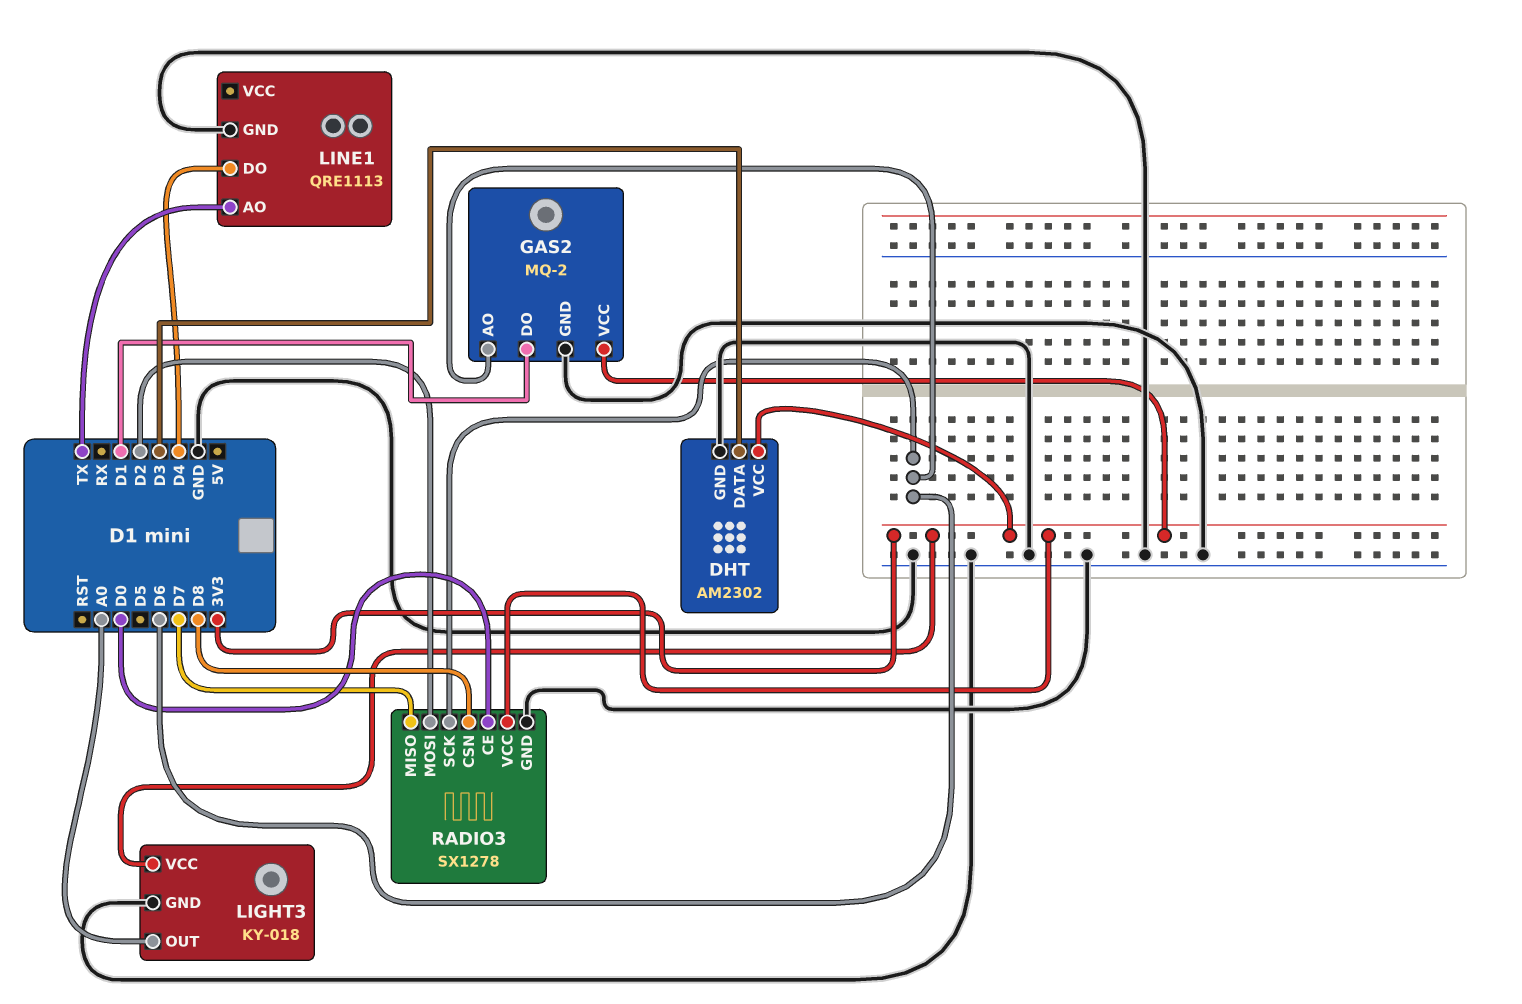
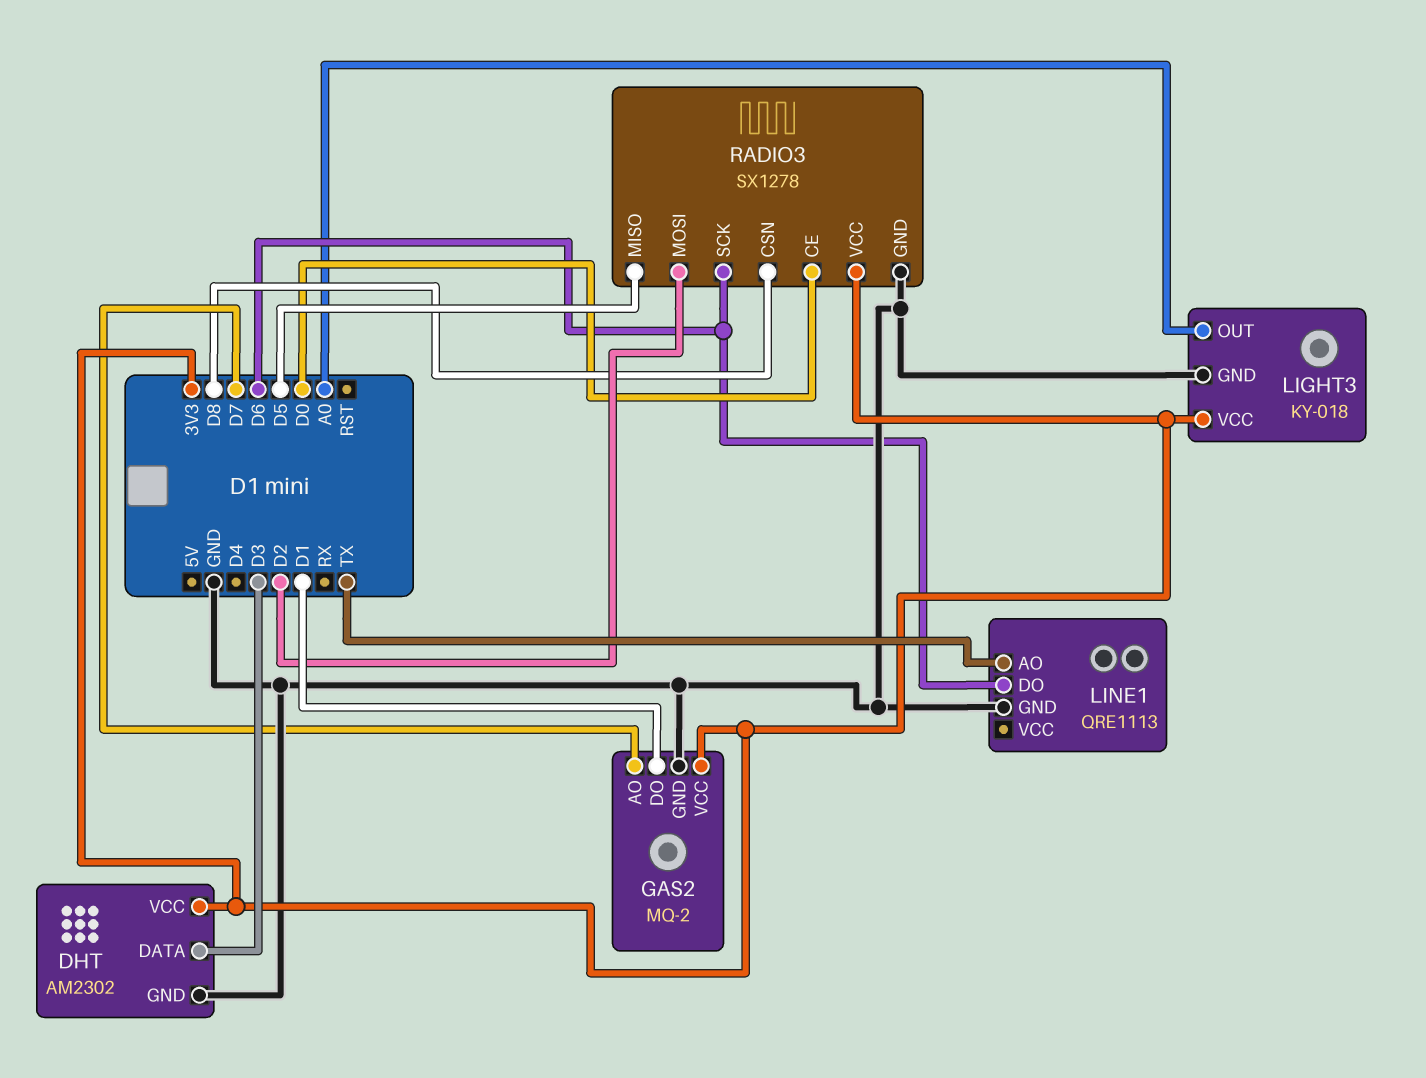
GAS2 pin AO: D6 -> D7
LINE1 pin DO: D4 -> D6
RADIO3 pin MISO: D7 -> D5

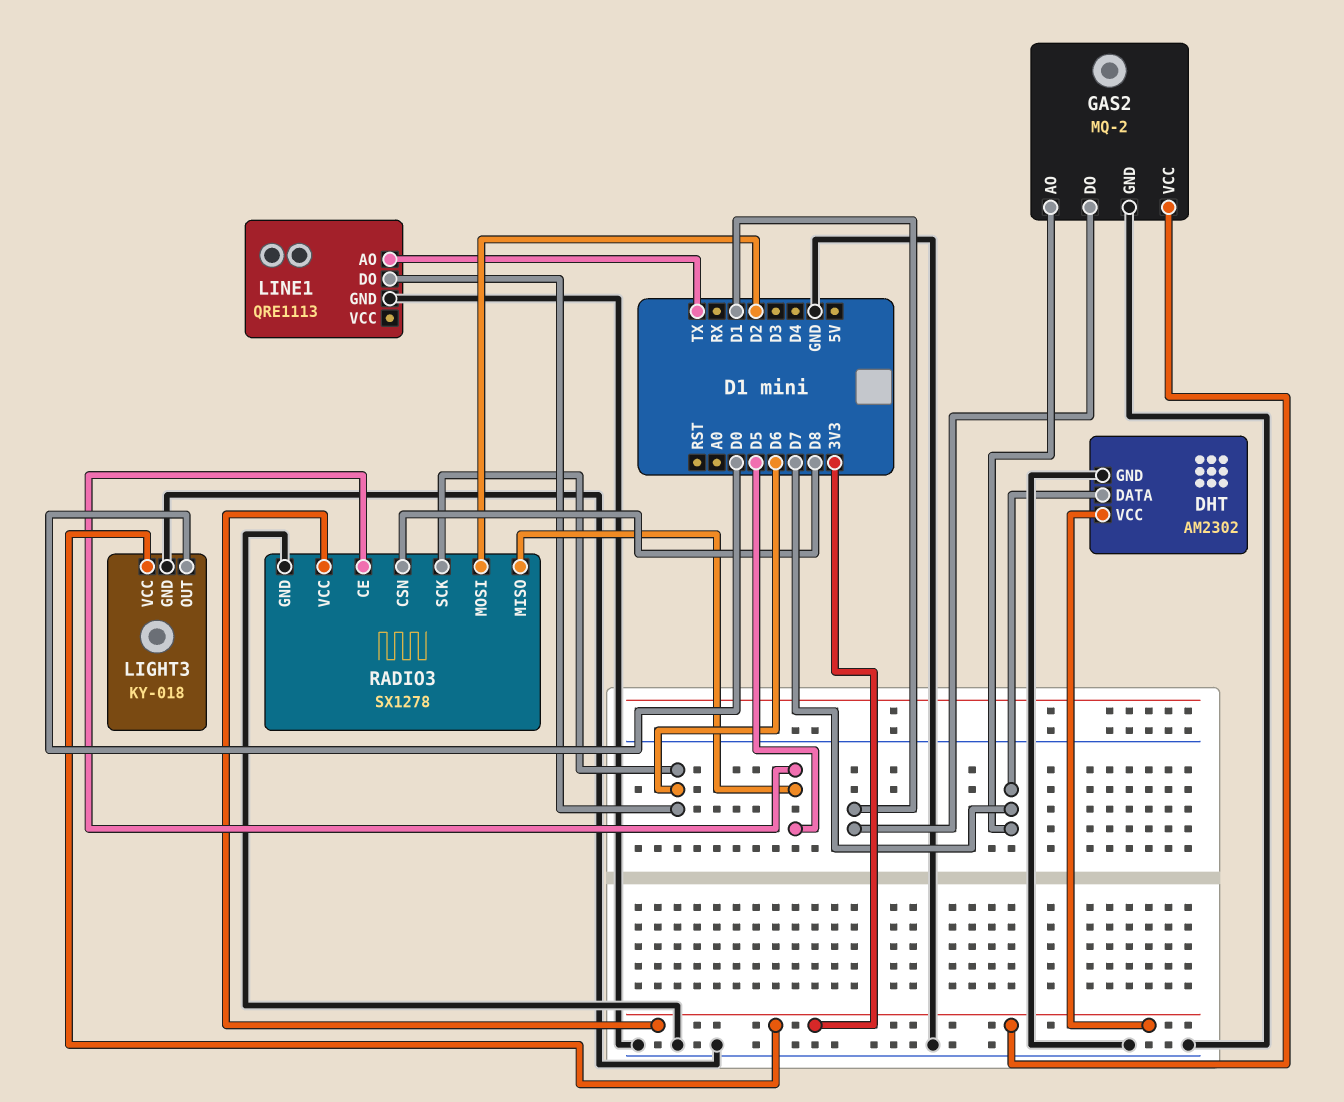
DHT pin DATA: D3 -> D7
LIGHT3 pin OUT: A0 -> D0
RADIO3 pin CE: D0 -> D5

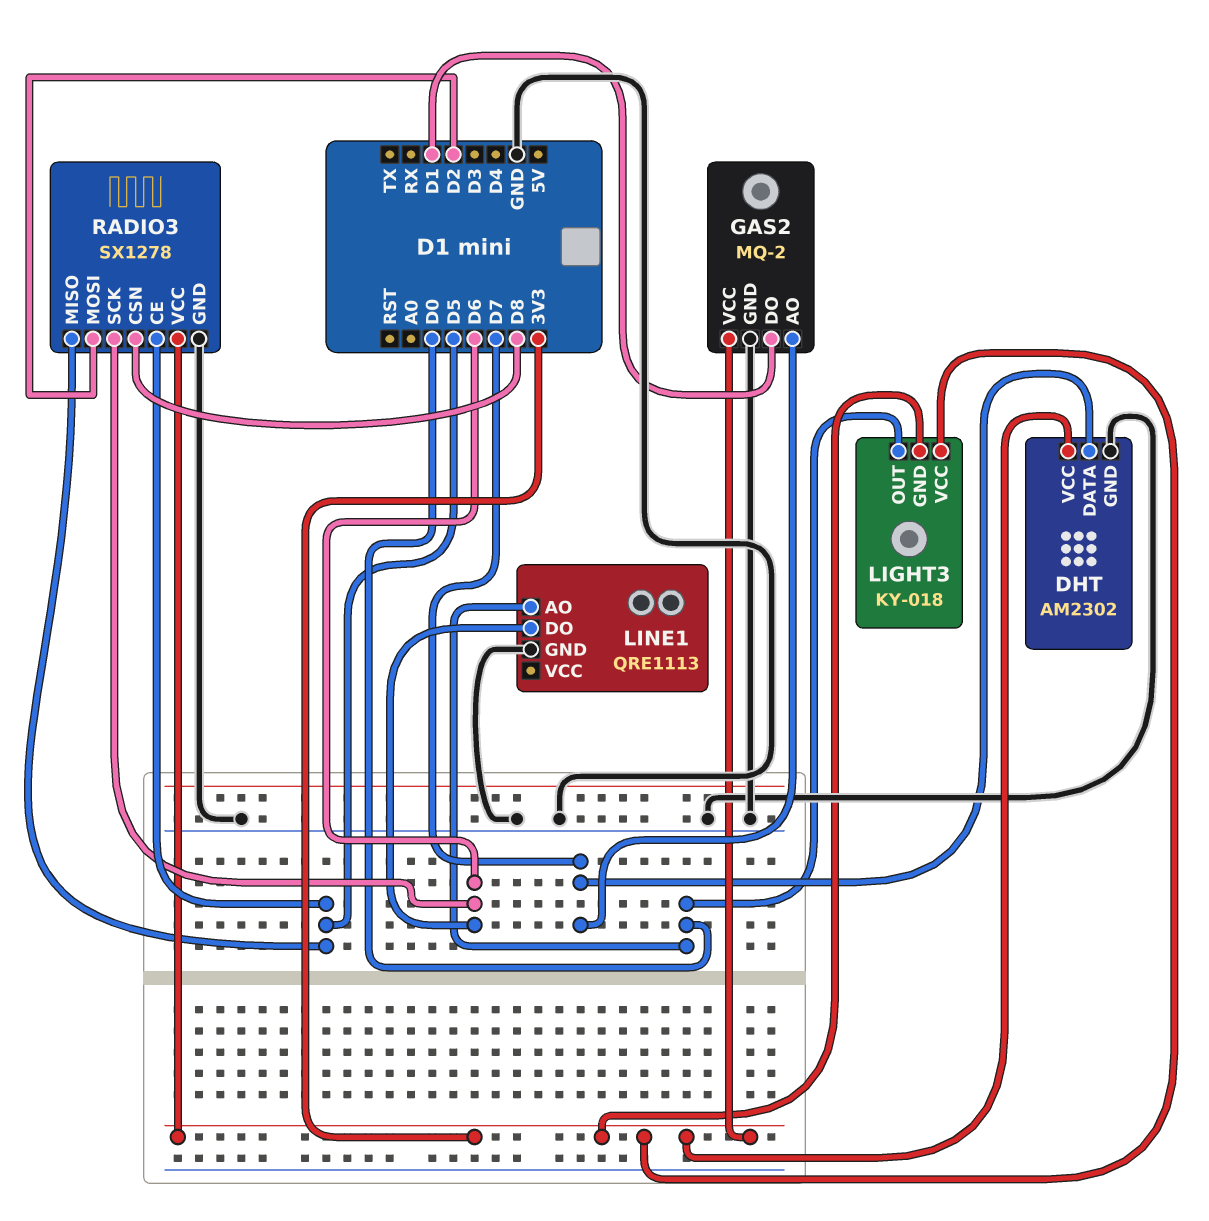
LIGHT3 pin GND: GND -> 3V3
LINE1 pin AO: TX -> D0

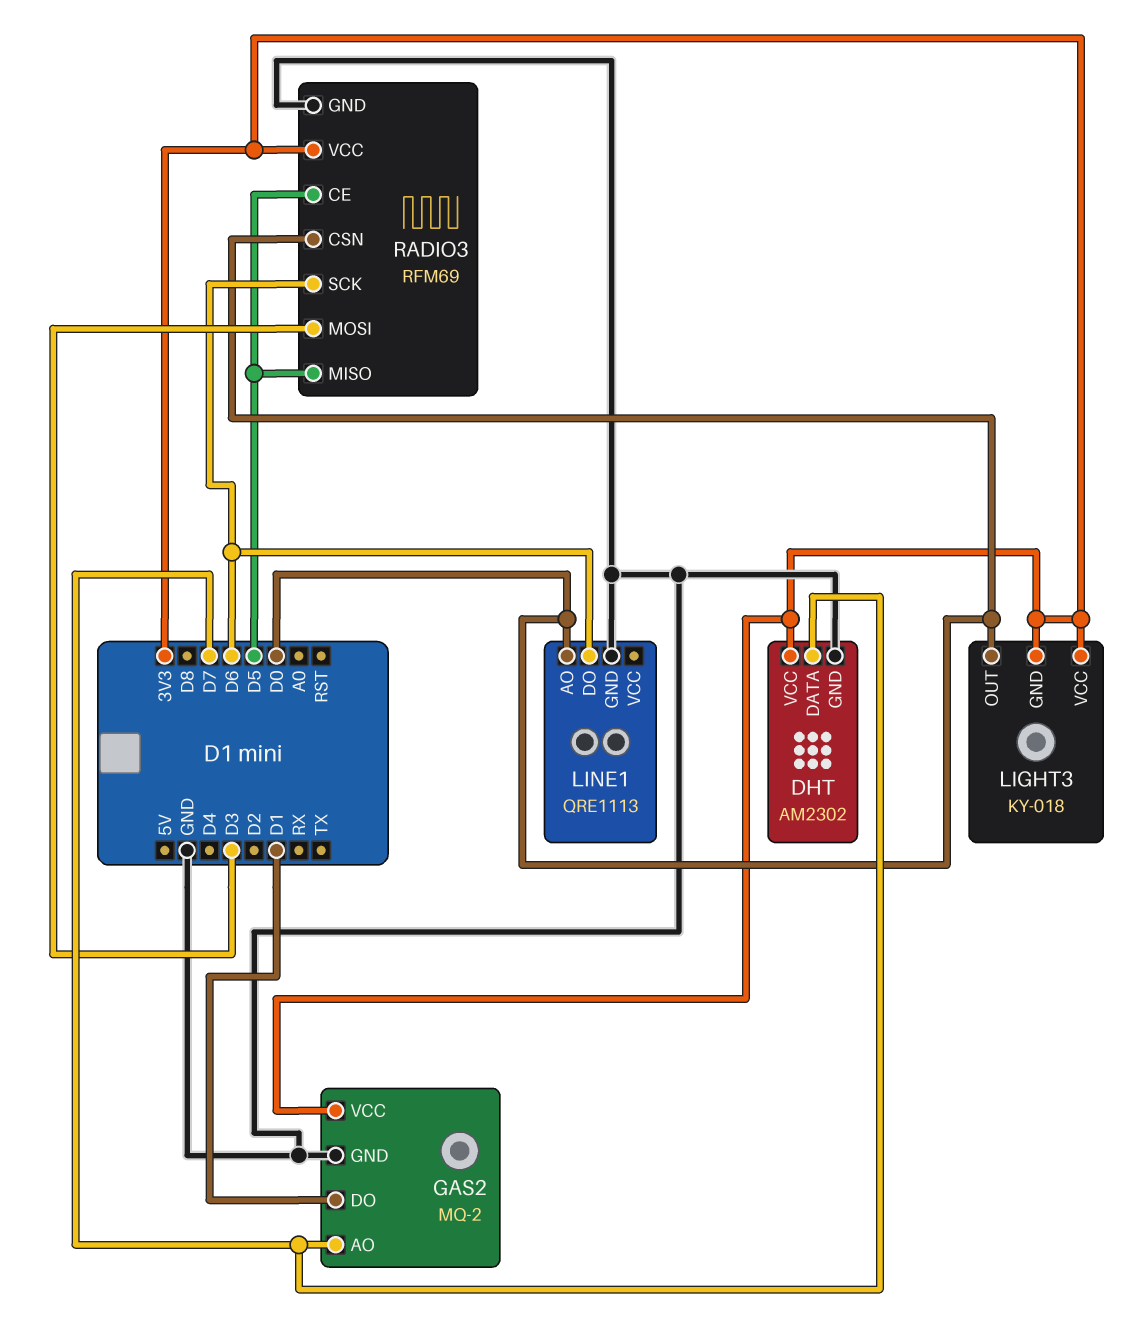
RADIO3: SX1278 -> RFM69
RADIO3 pin CSN: D8 -> D0
RADIO3 pin MOSI: D2 -> D3

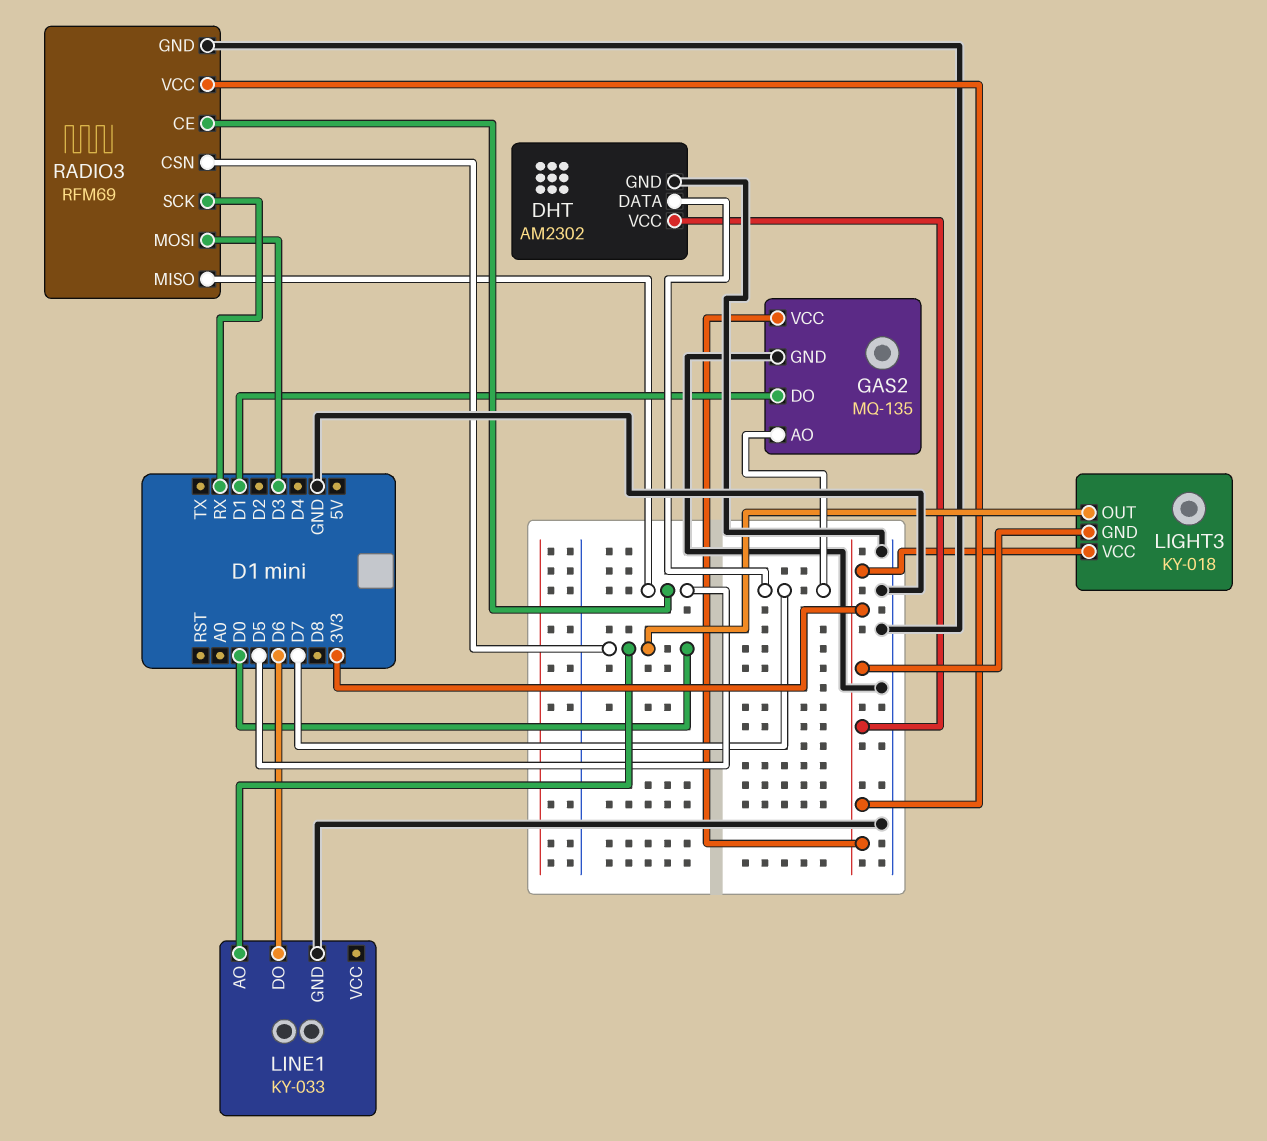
GAS2: MQ-2 -> MQ-135
LINE1: QRE1113 -> KY-033
RADIO3 pin SCK: D6 -> RX

